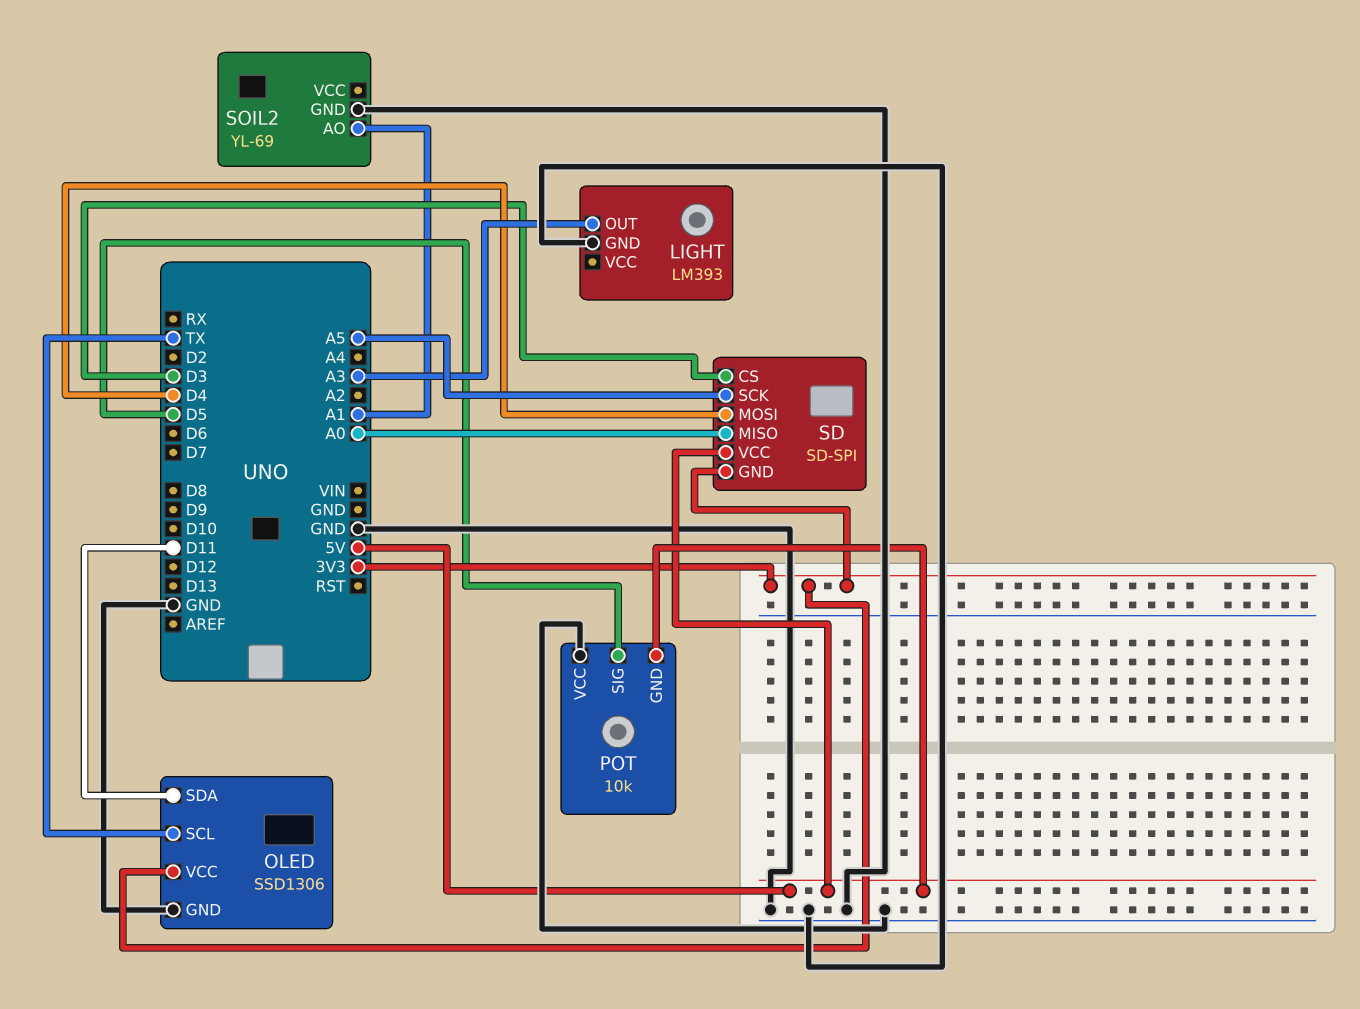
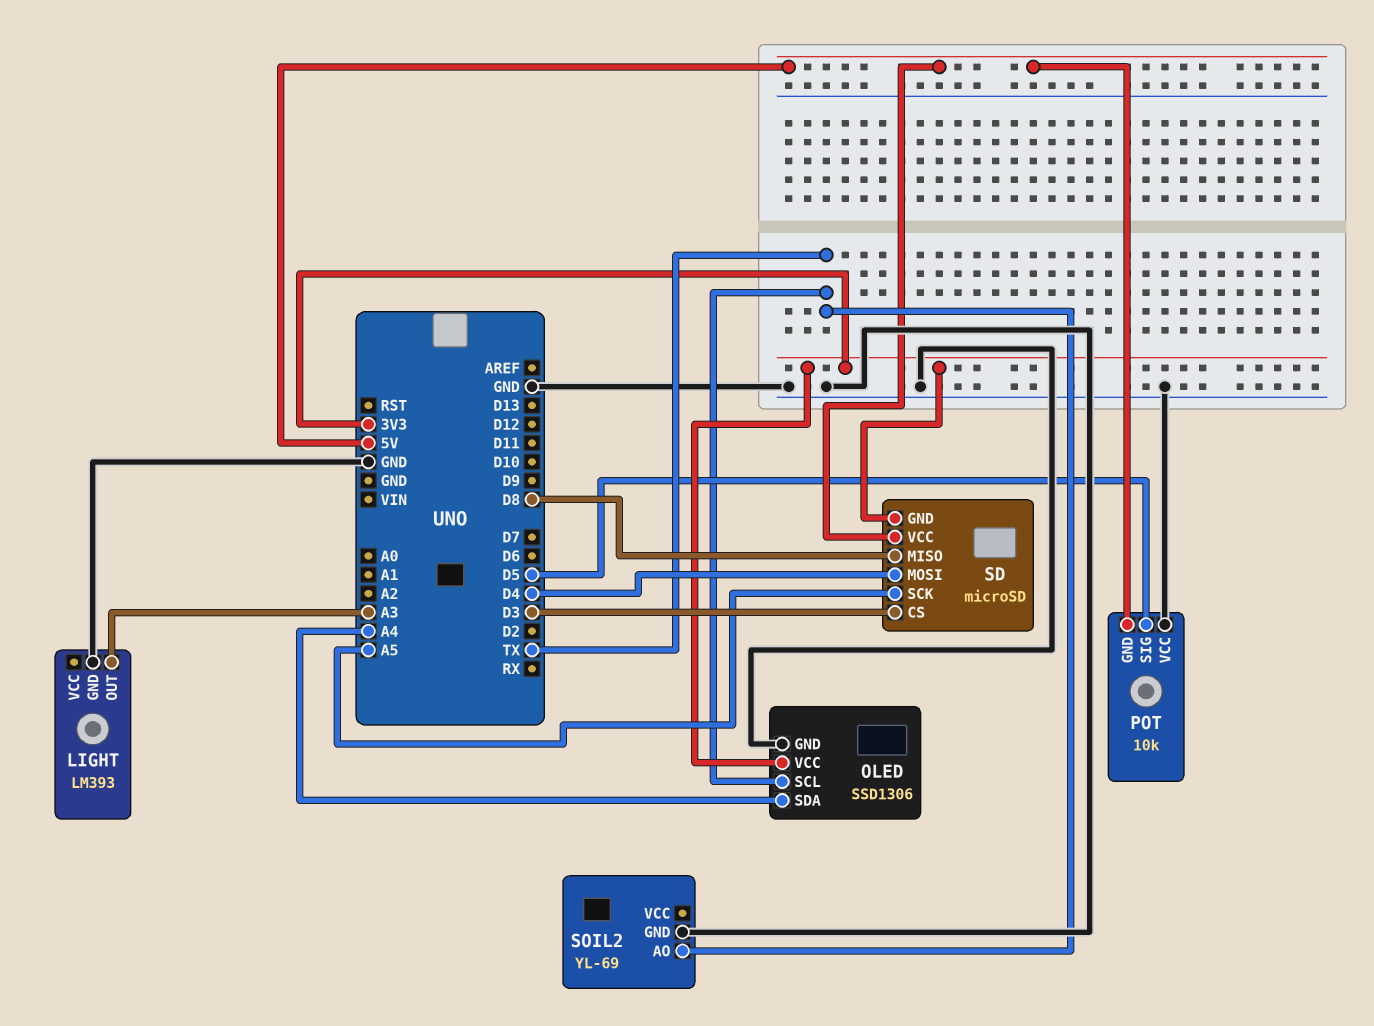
OLED pin SDA: D11 -> A4
SD: SD-SPI -> microSD
SD pin MISO: A0 -> D8
SOIL2 pin AO: A1 -> TX

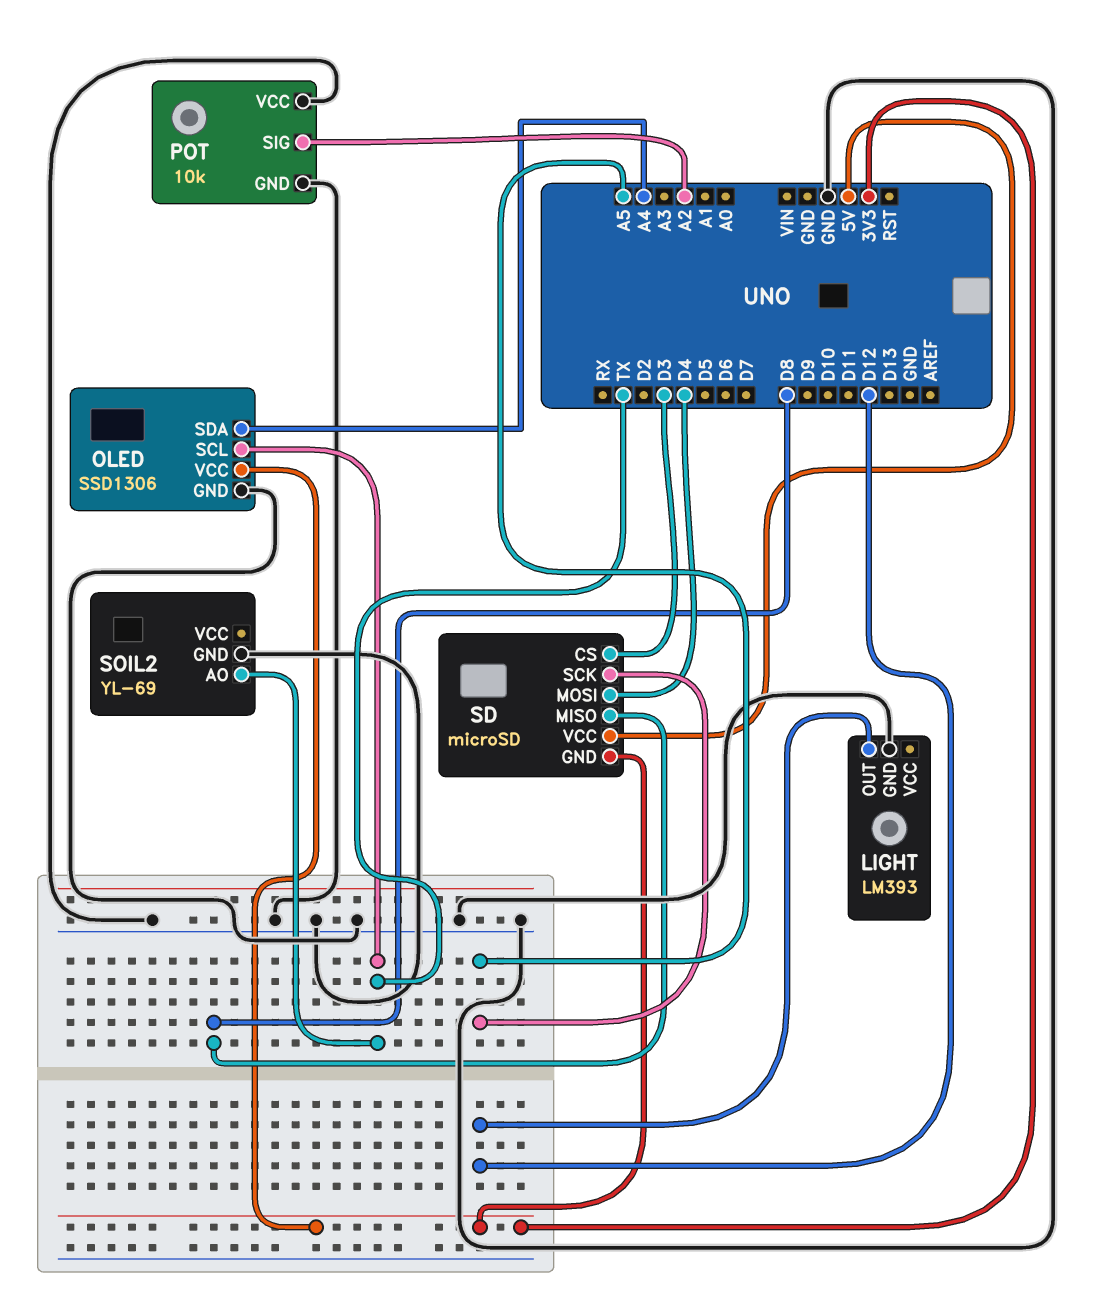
LIGHT pin OUT: A3 -> D12
POT pin GND: 5V -> GND
POT pin SIG: D5 -> A2

